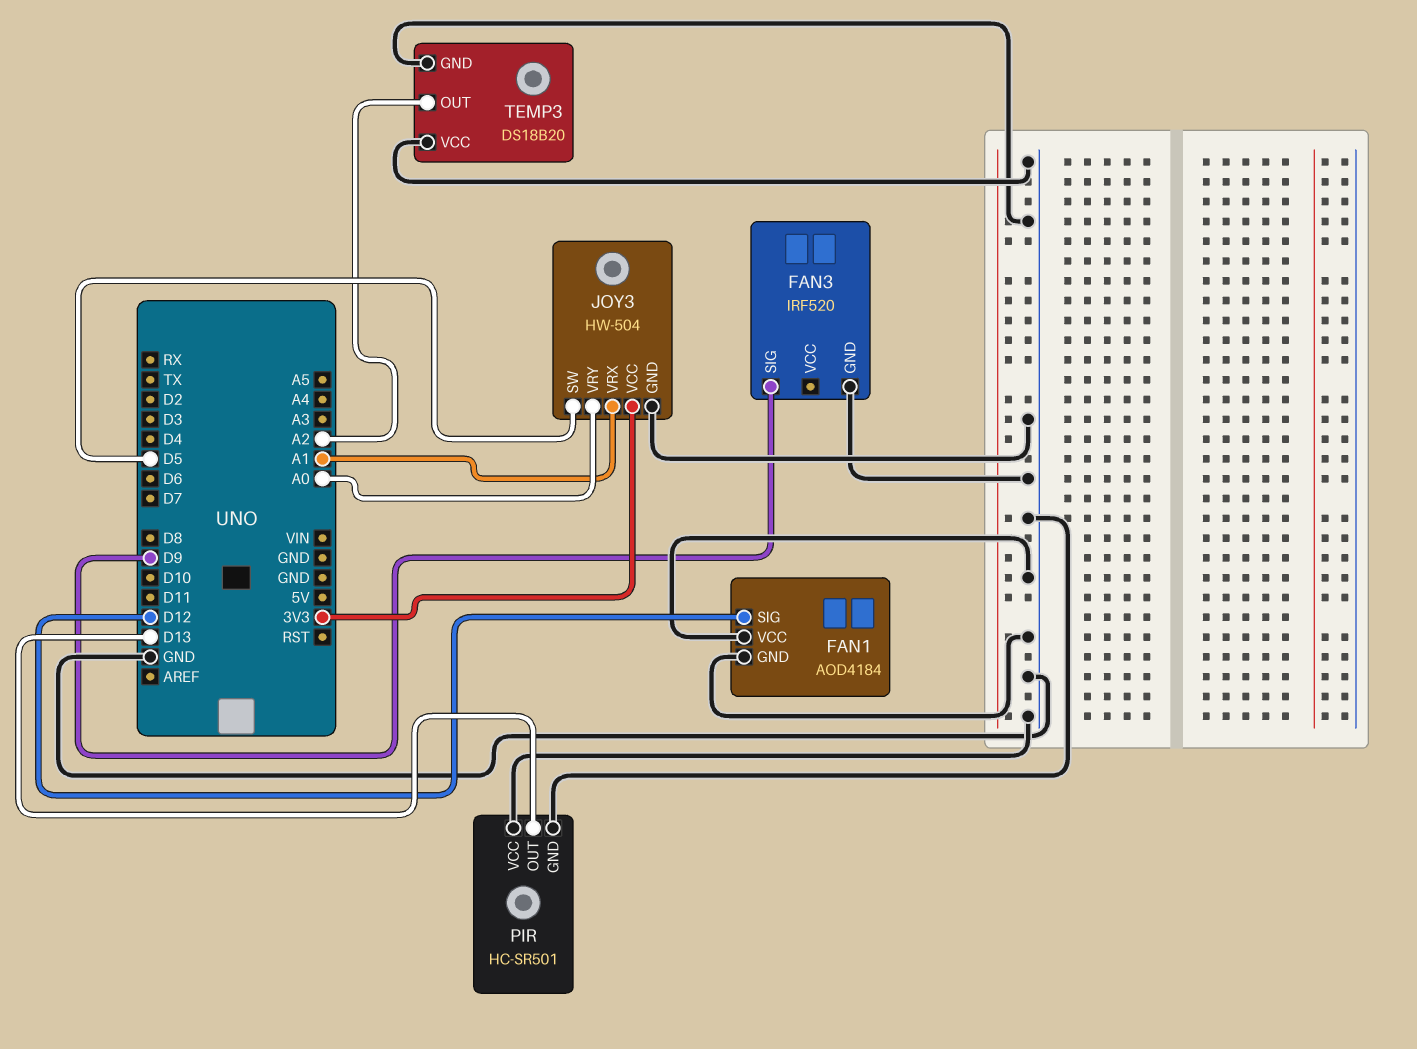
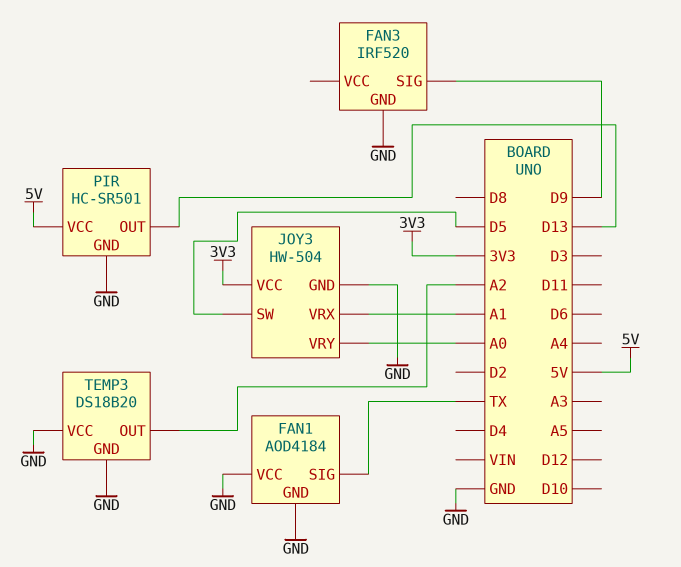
FAN1 pin SIG: D12 -> TX
PIR pin VCC: GND -> 5V

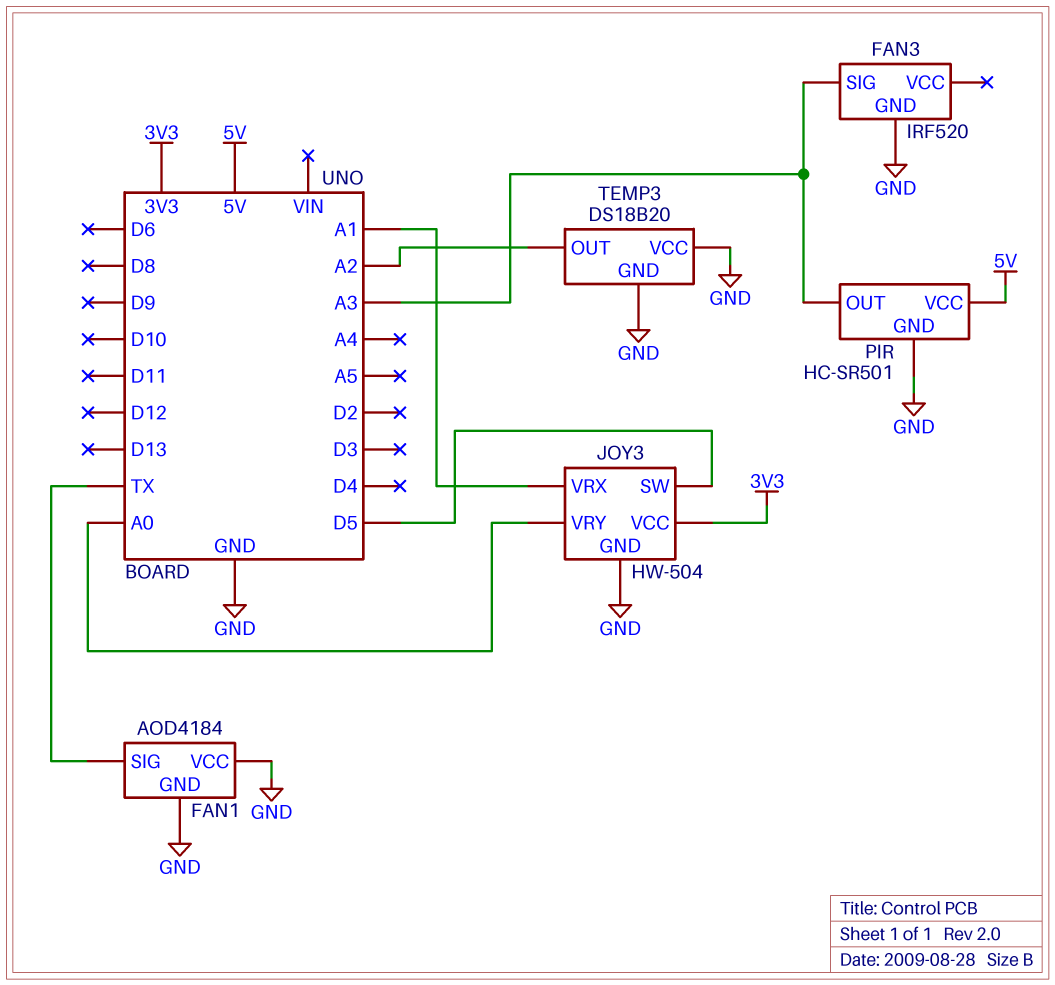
FAN3 pin SIG: D9 -> A3
PIR pin OUT: D13 -> A3

